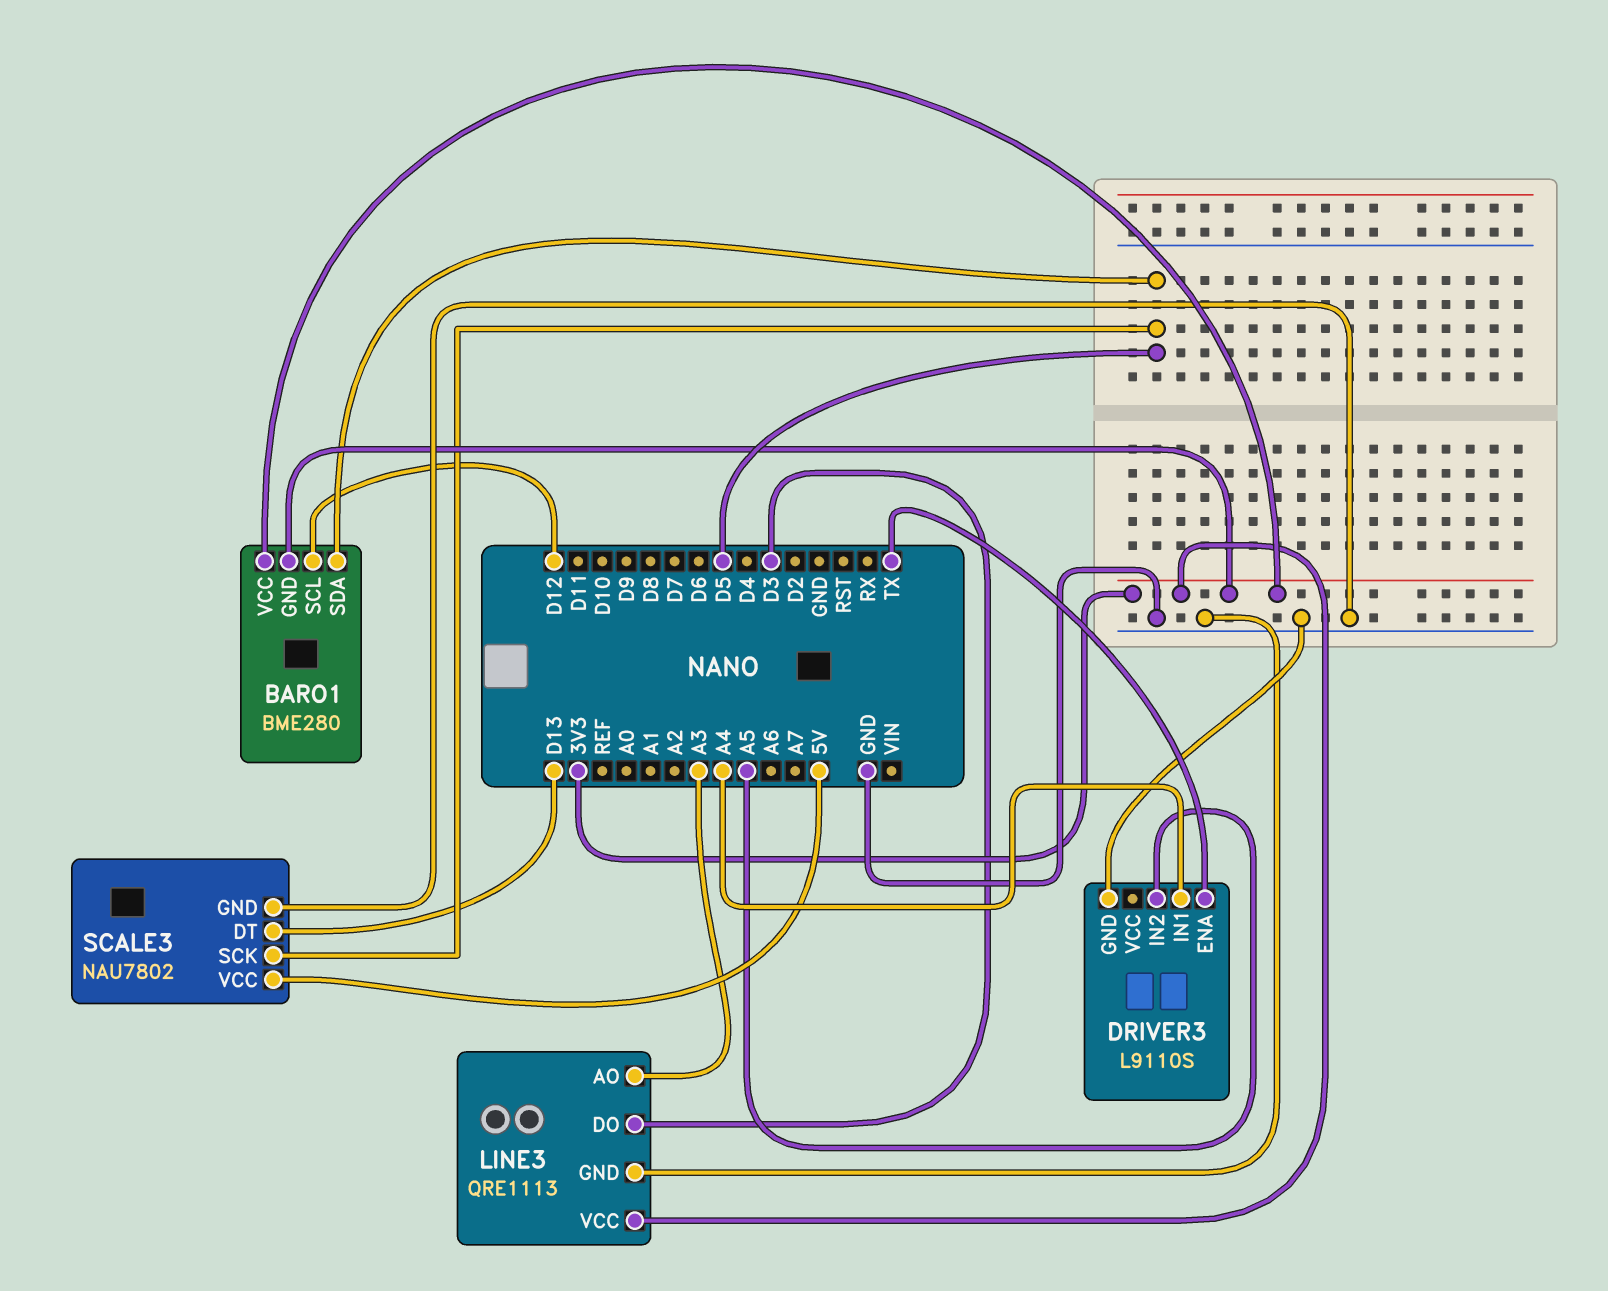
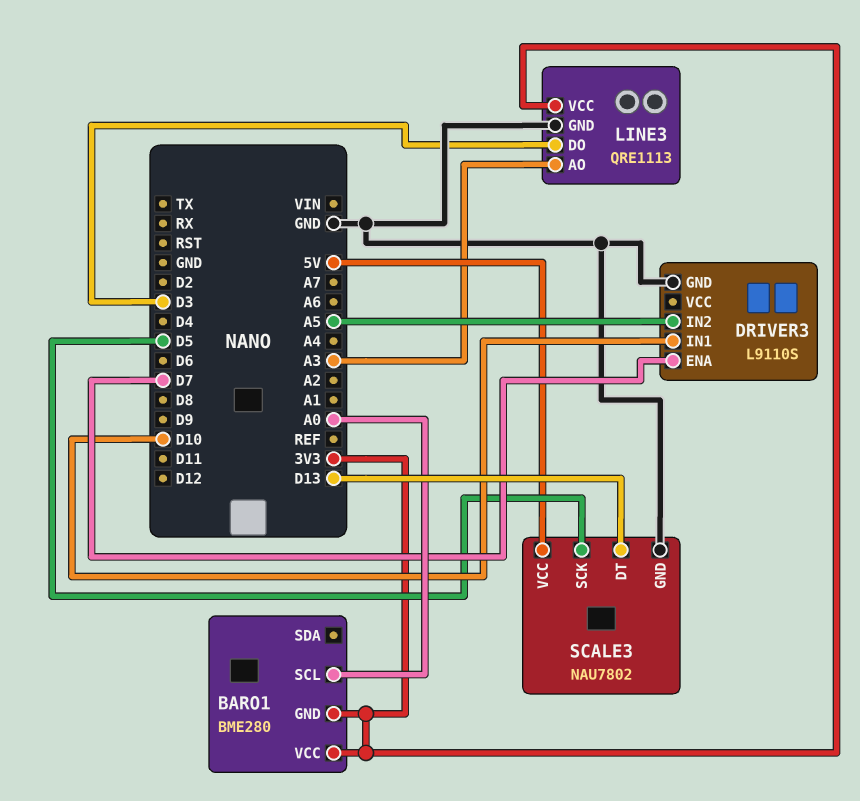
BARO1 pin SCL: D12 -> A0
BARO1 pin SDA: D5 -> none
DRIVER3 pin ENA: TX -> D7
DRIVER3 pin IN1: A4 -> D10

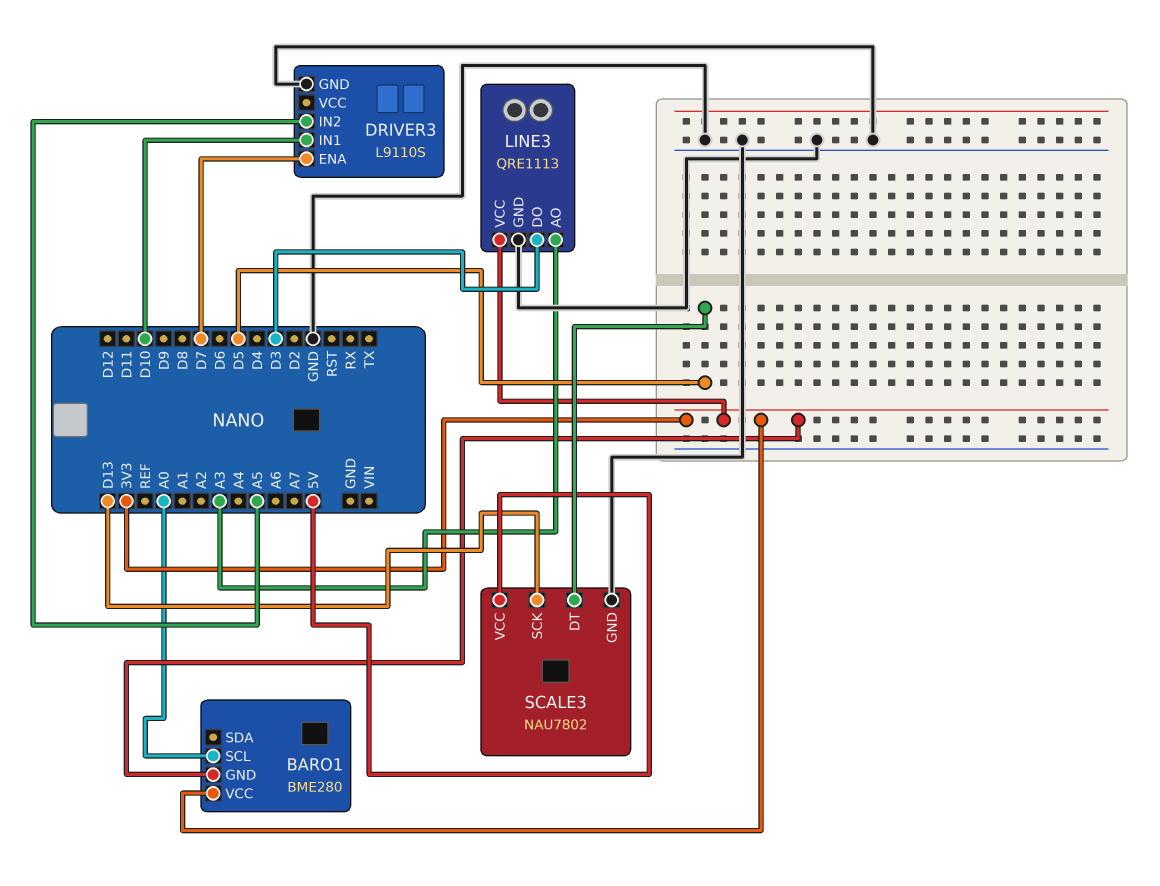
SCALE3 pin DT: D13 -> D5
SCALE3 pin SCK: D5 -> D13

